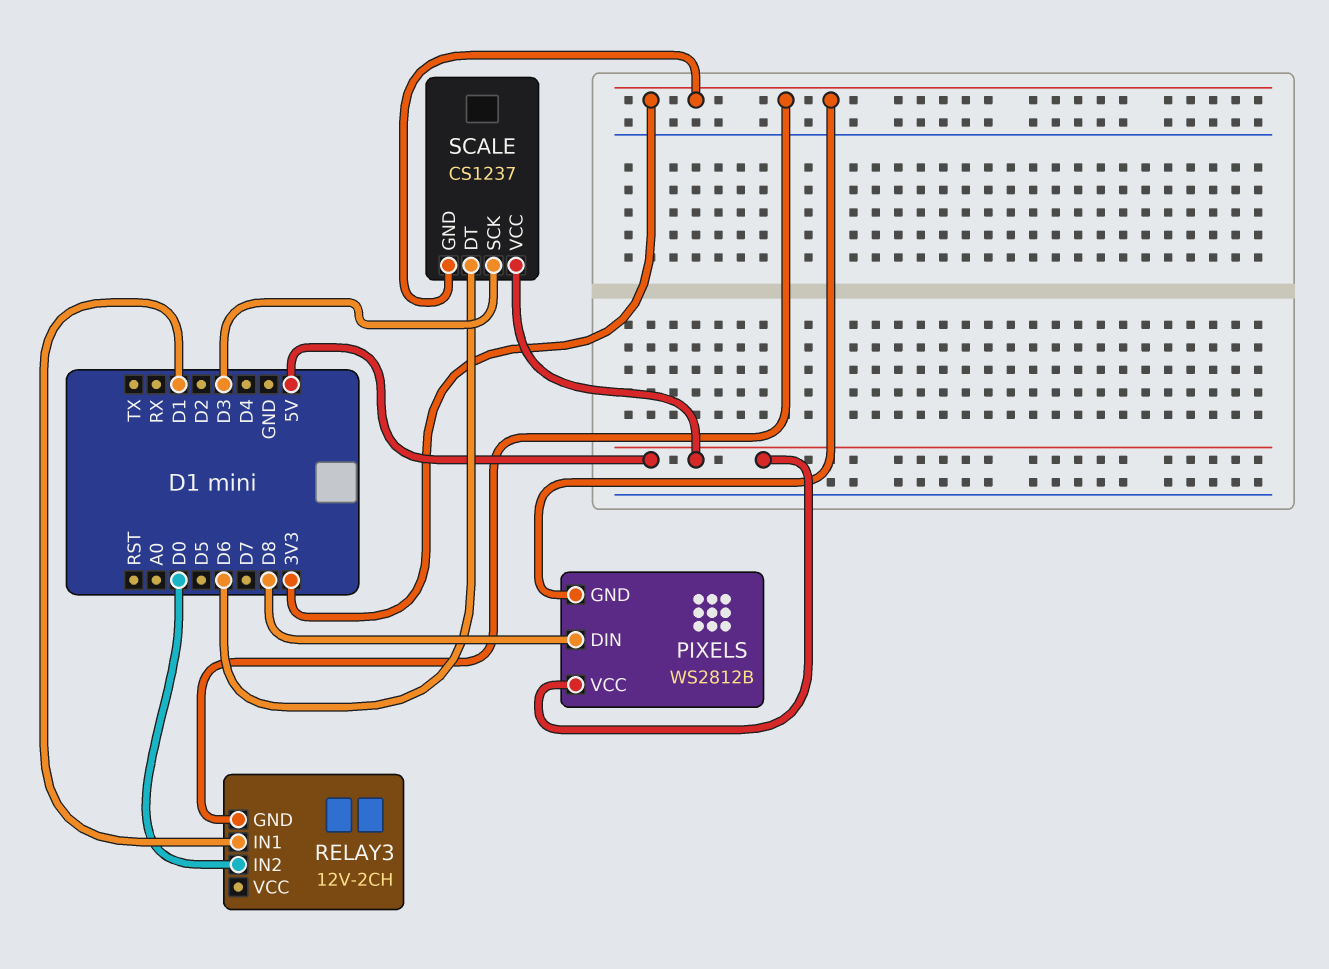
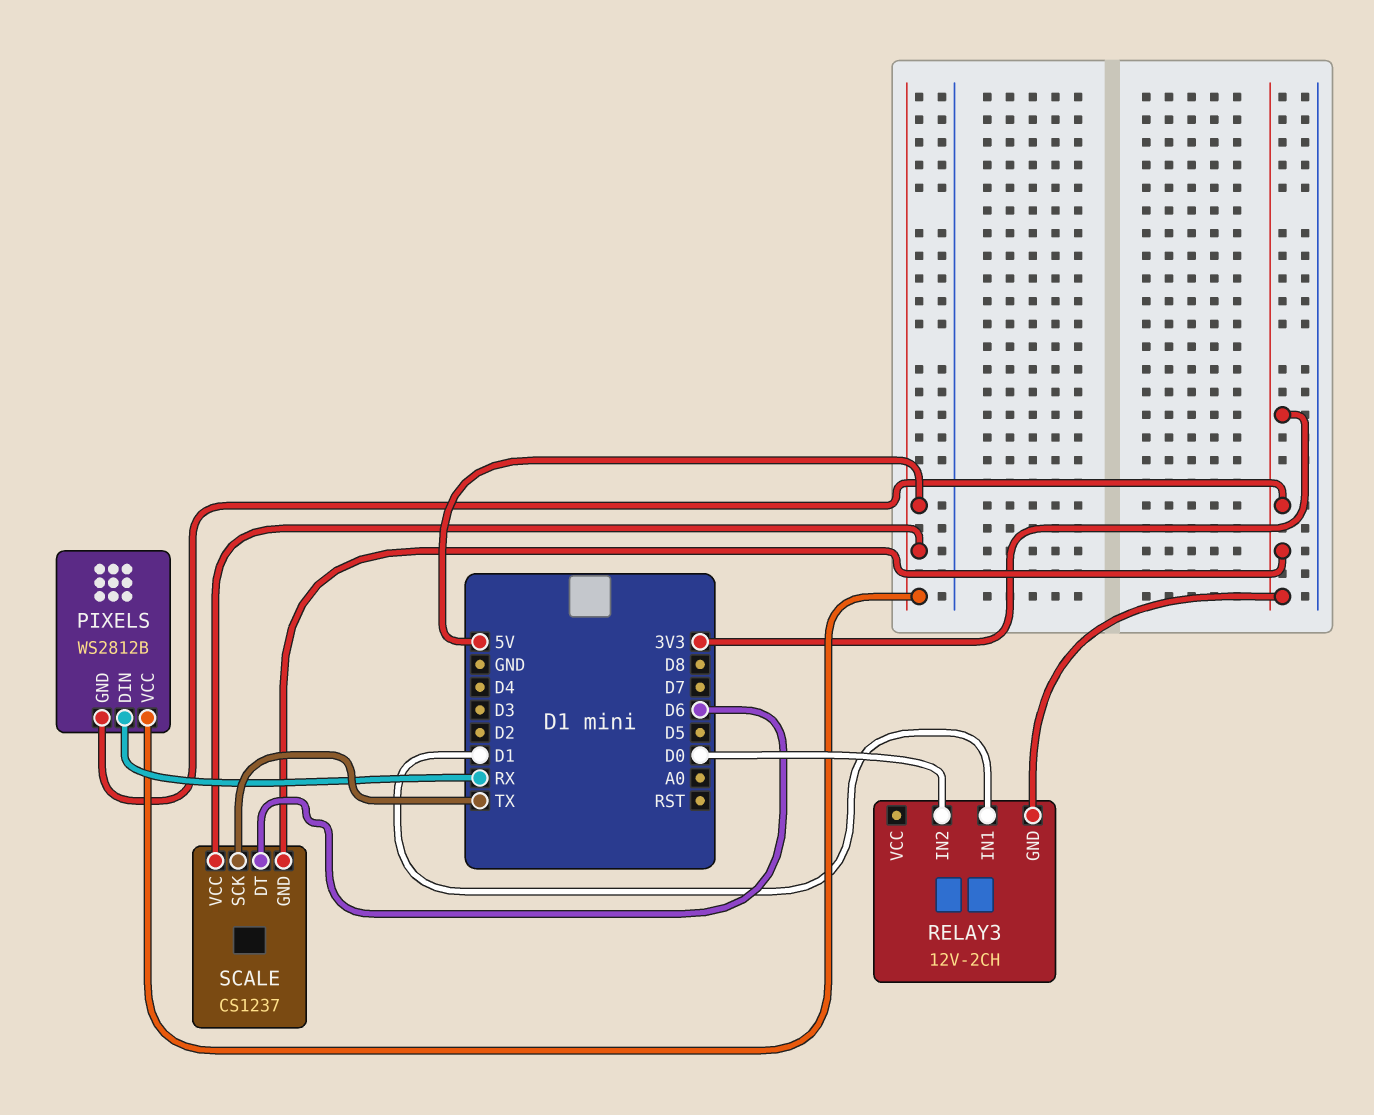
PIXELS pin DIN: D8 -> RX
SCALE pin SCK: D3 -> TX

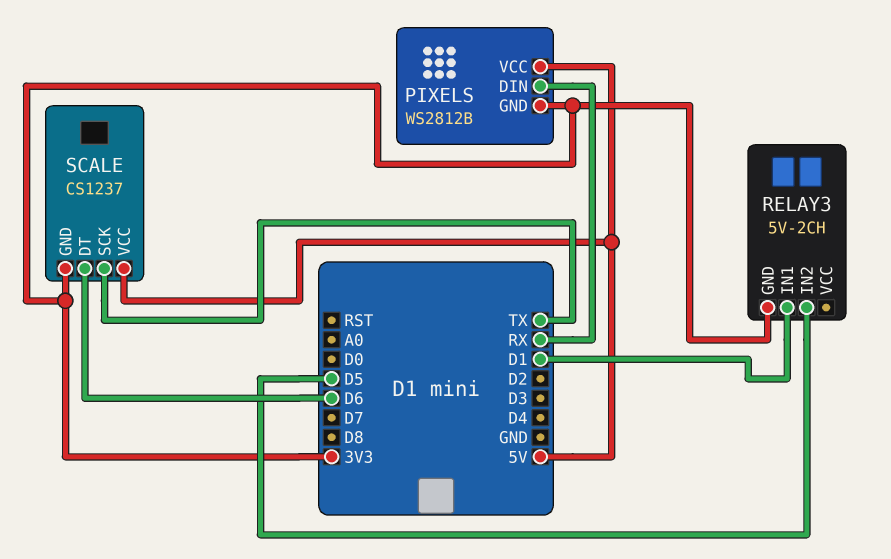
RELAY3: 12V-2CH -> 5V-2CH
RELAY3 pin IN2: D0 -> D5

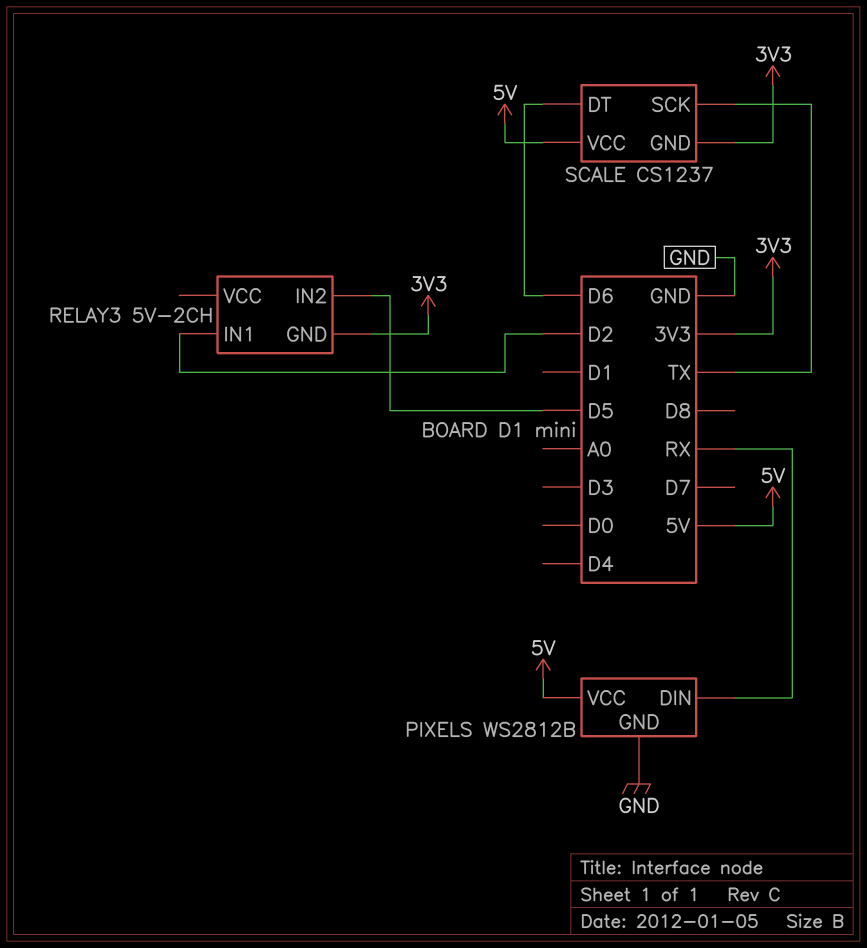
PIXELS pin GND: 3V3 -> GND
RELAY3 pin IN1: D1 -> D2

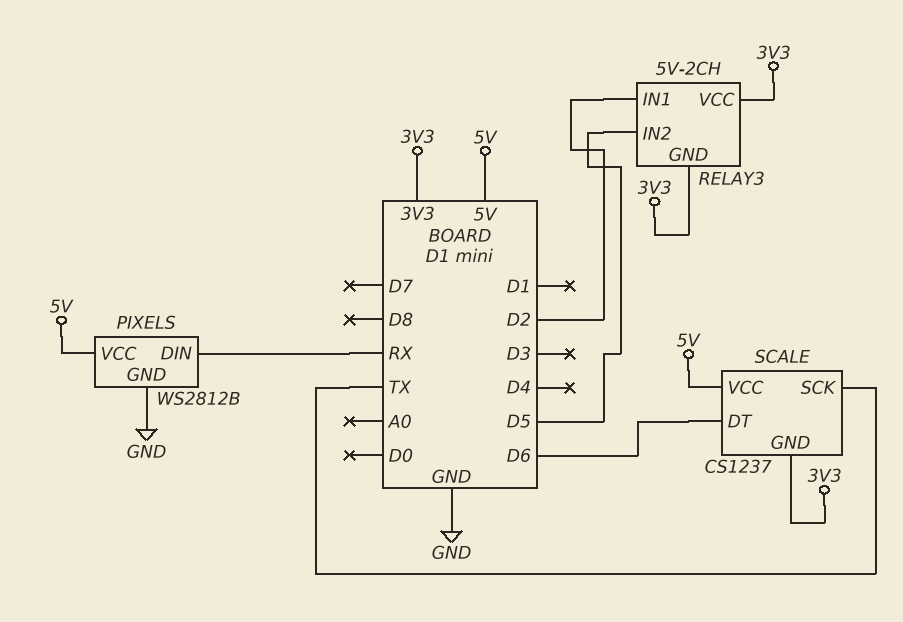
RELAY3 pin VCC: none -> 3V3

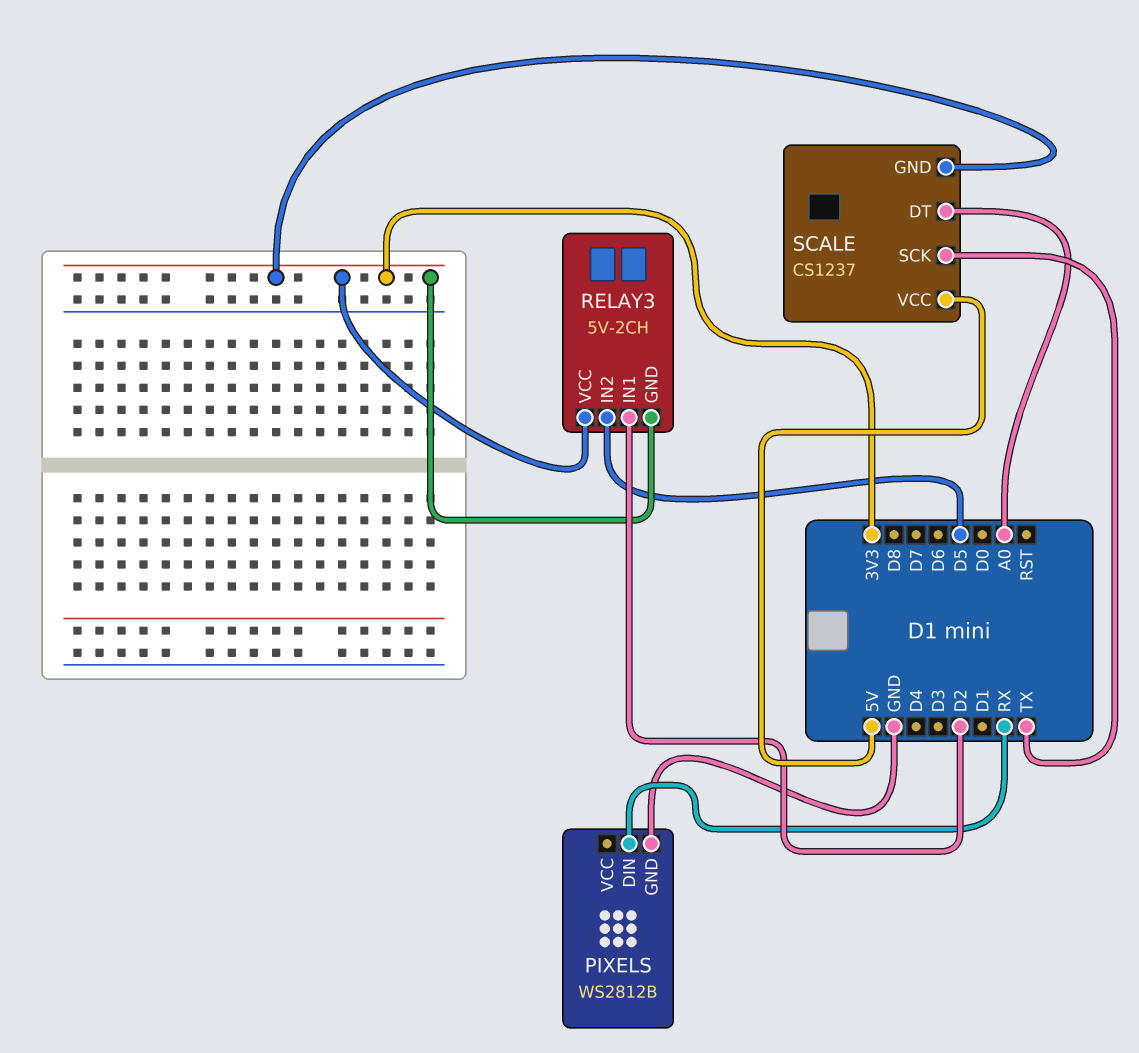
PIXELS pin VCC: 5V -> none
SCALE pin DT: D6 -> A0

